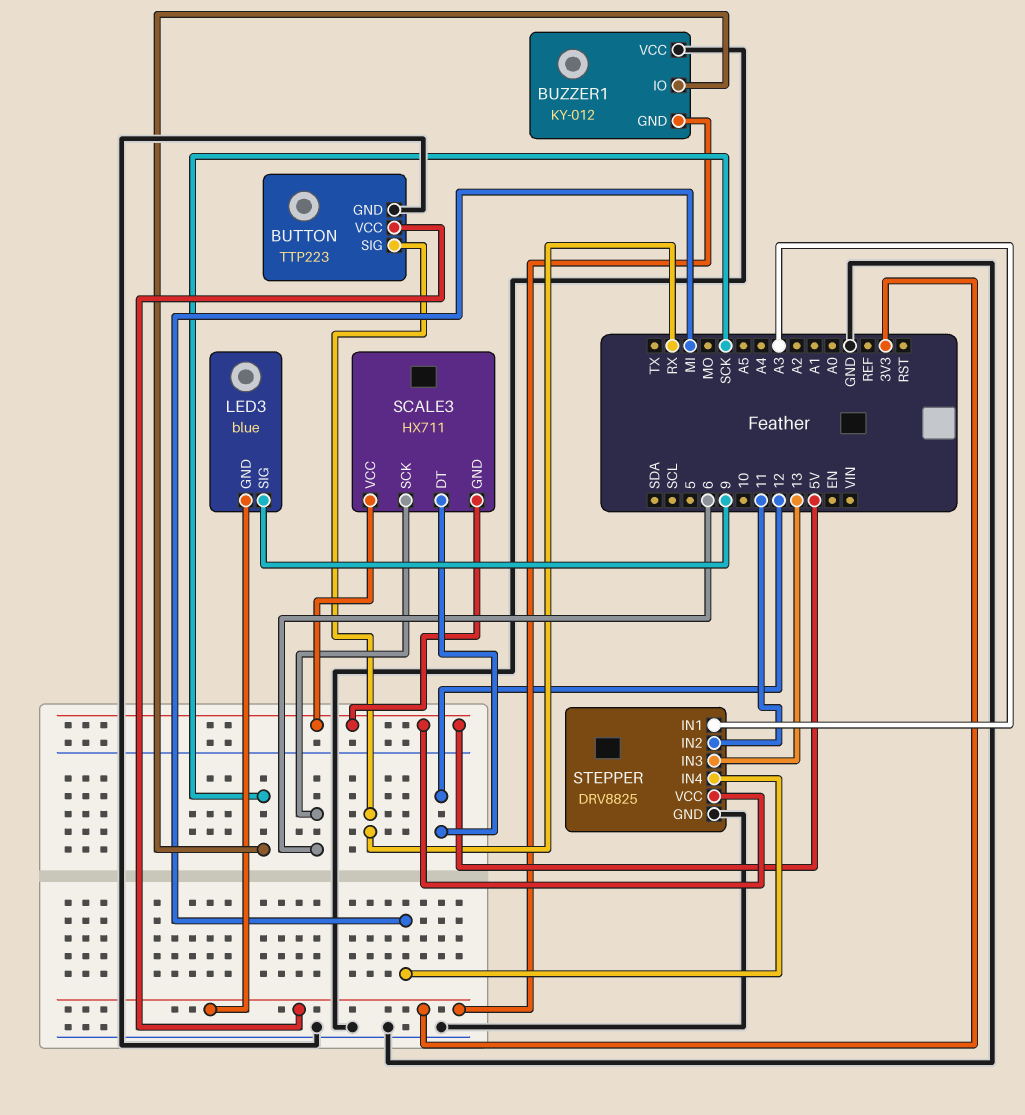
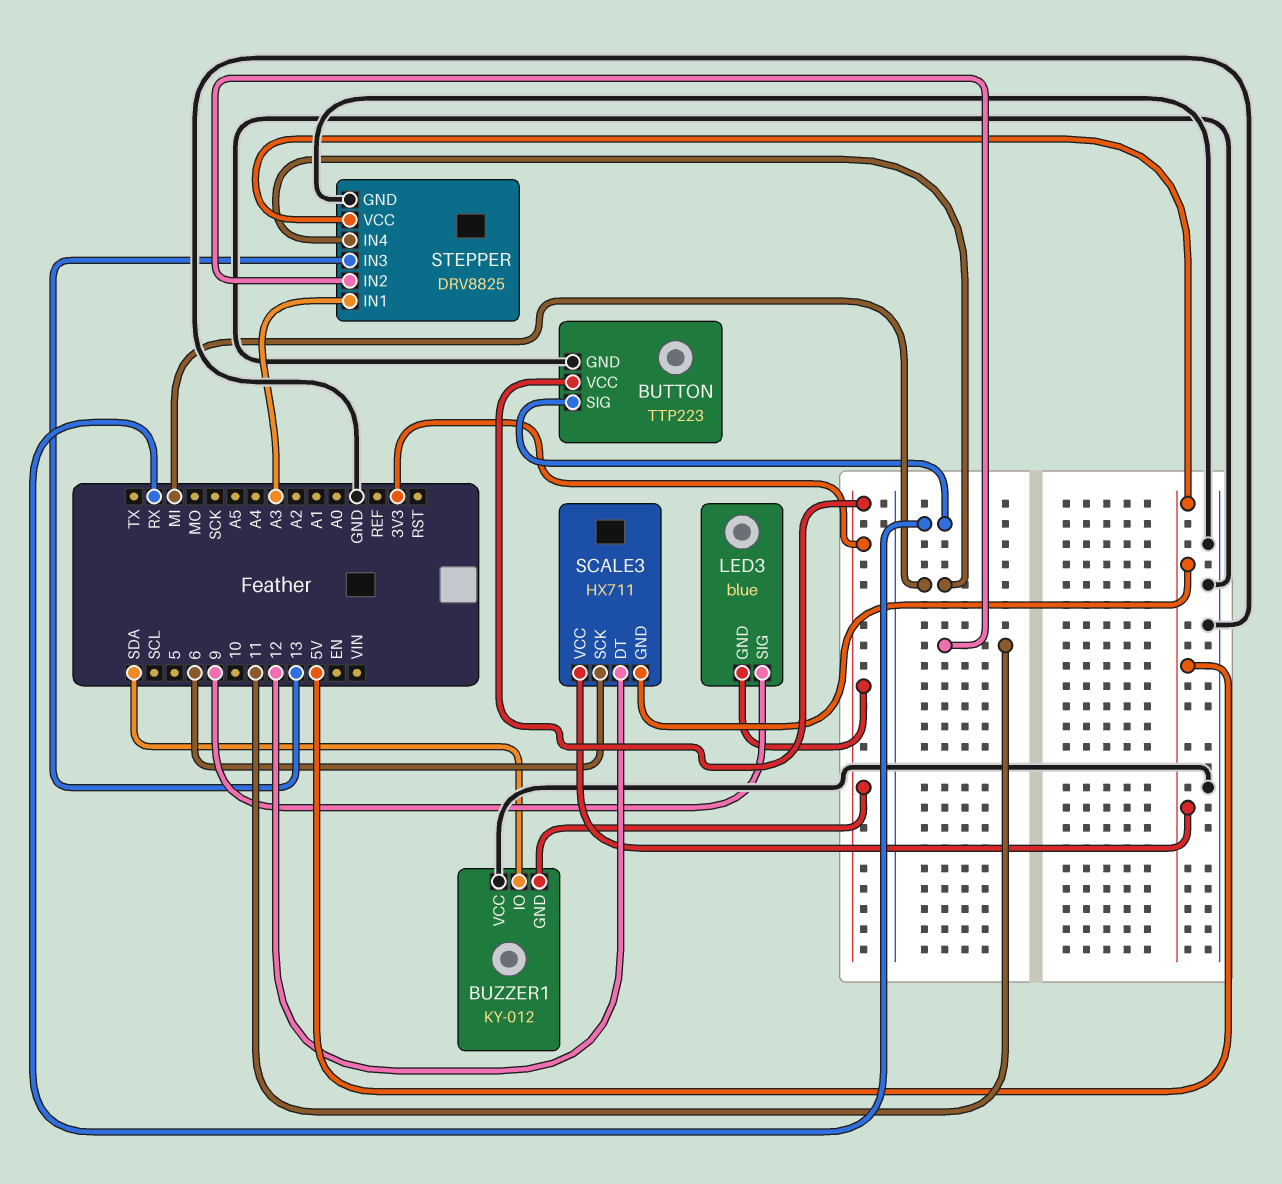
BUZZER1 pin IO: SCK -> SDA

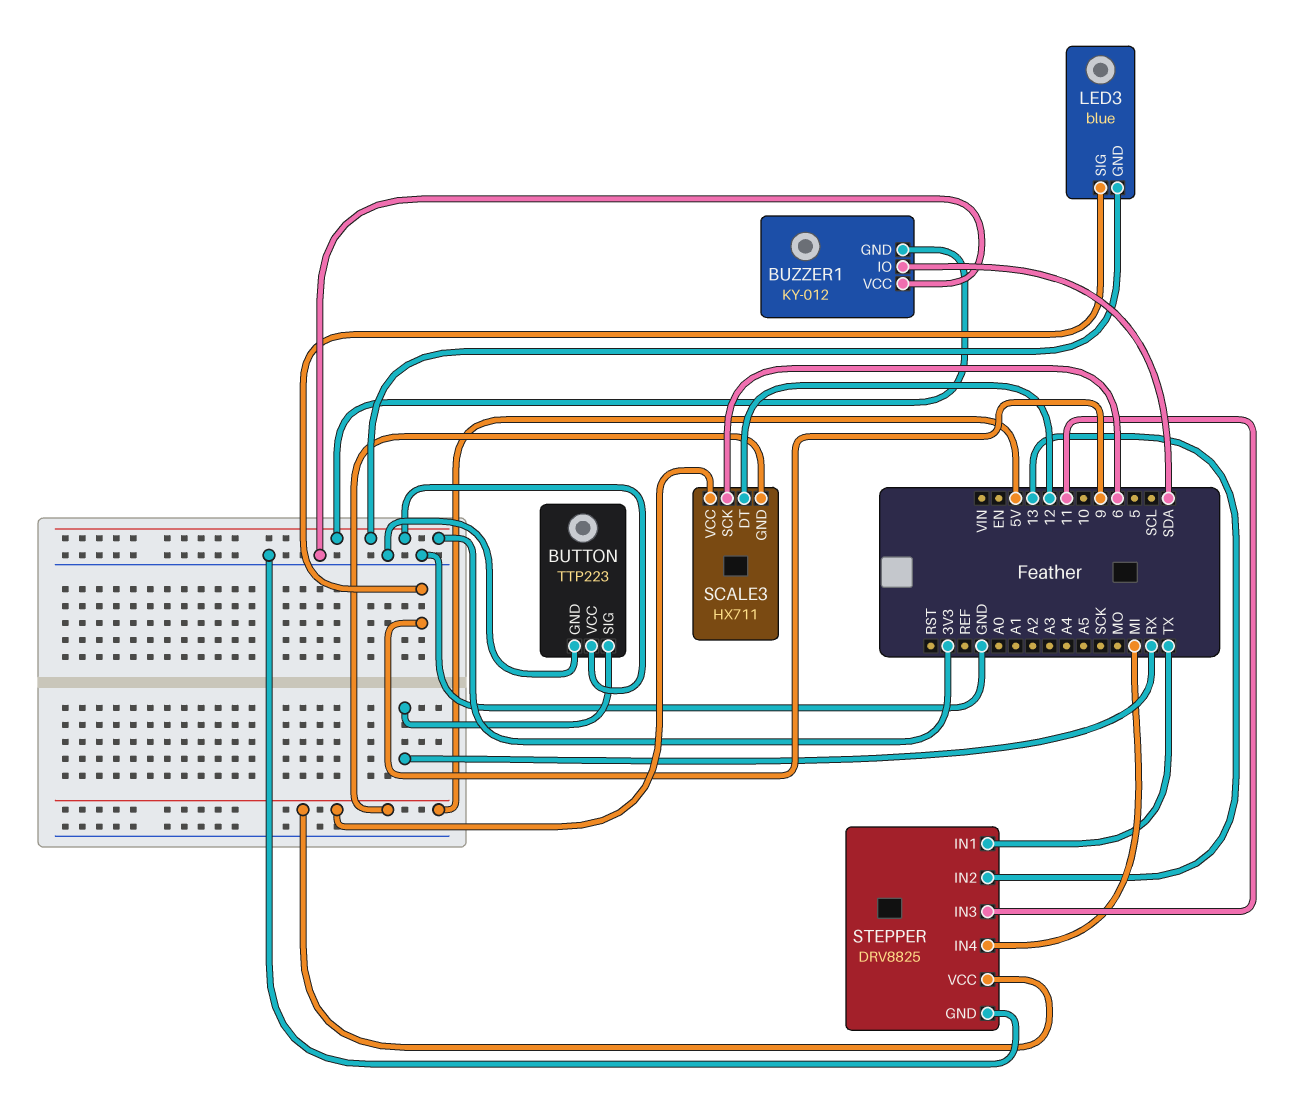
STEPPER pin IN1: A3 -> TX
STEPPER pin IN2: 11 -> 13
STEPPER pin IN3: 13 -> 11

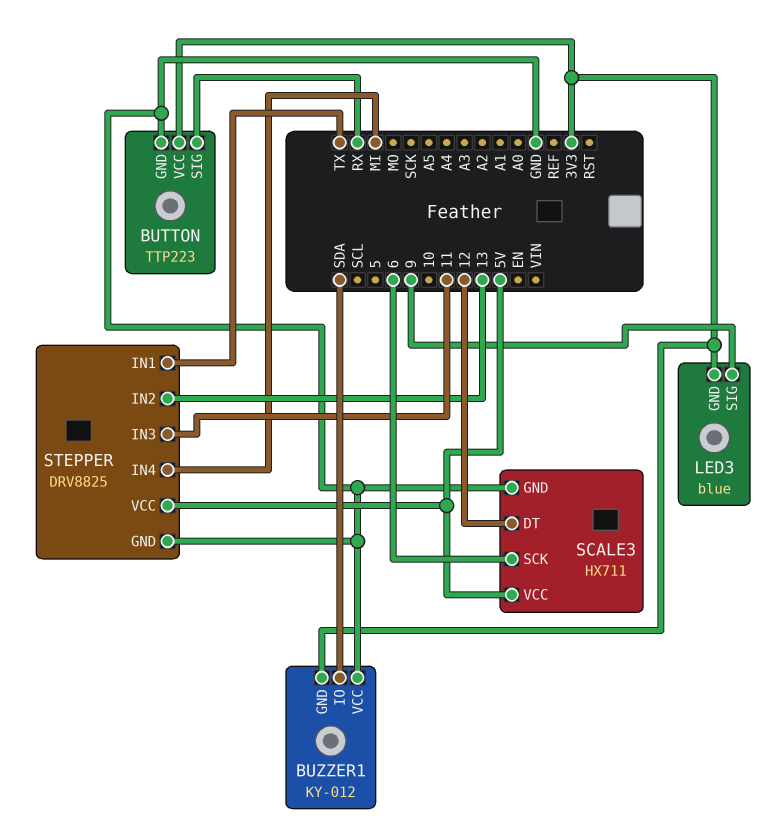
SCALE3 pin GND: 5V -> GND

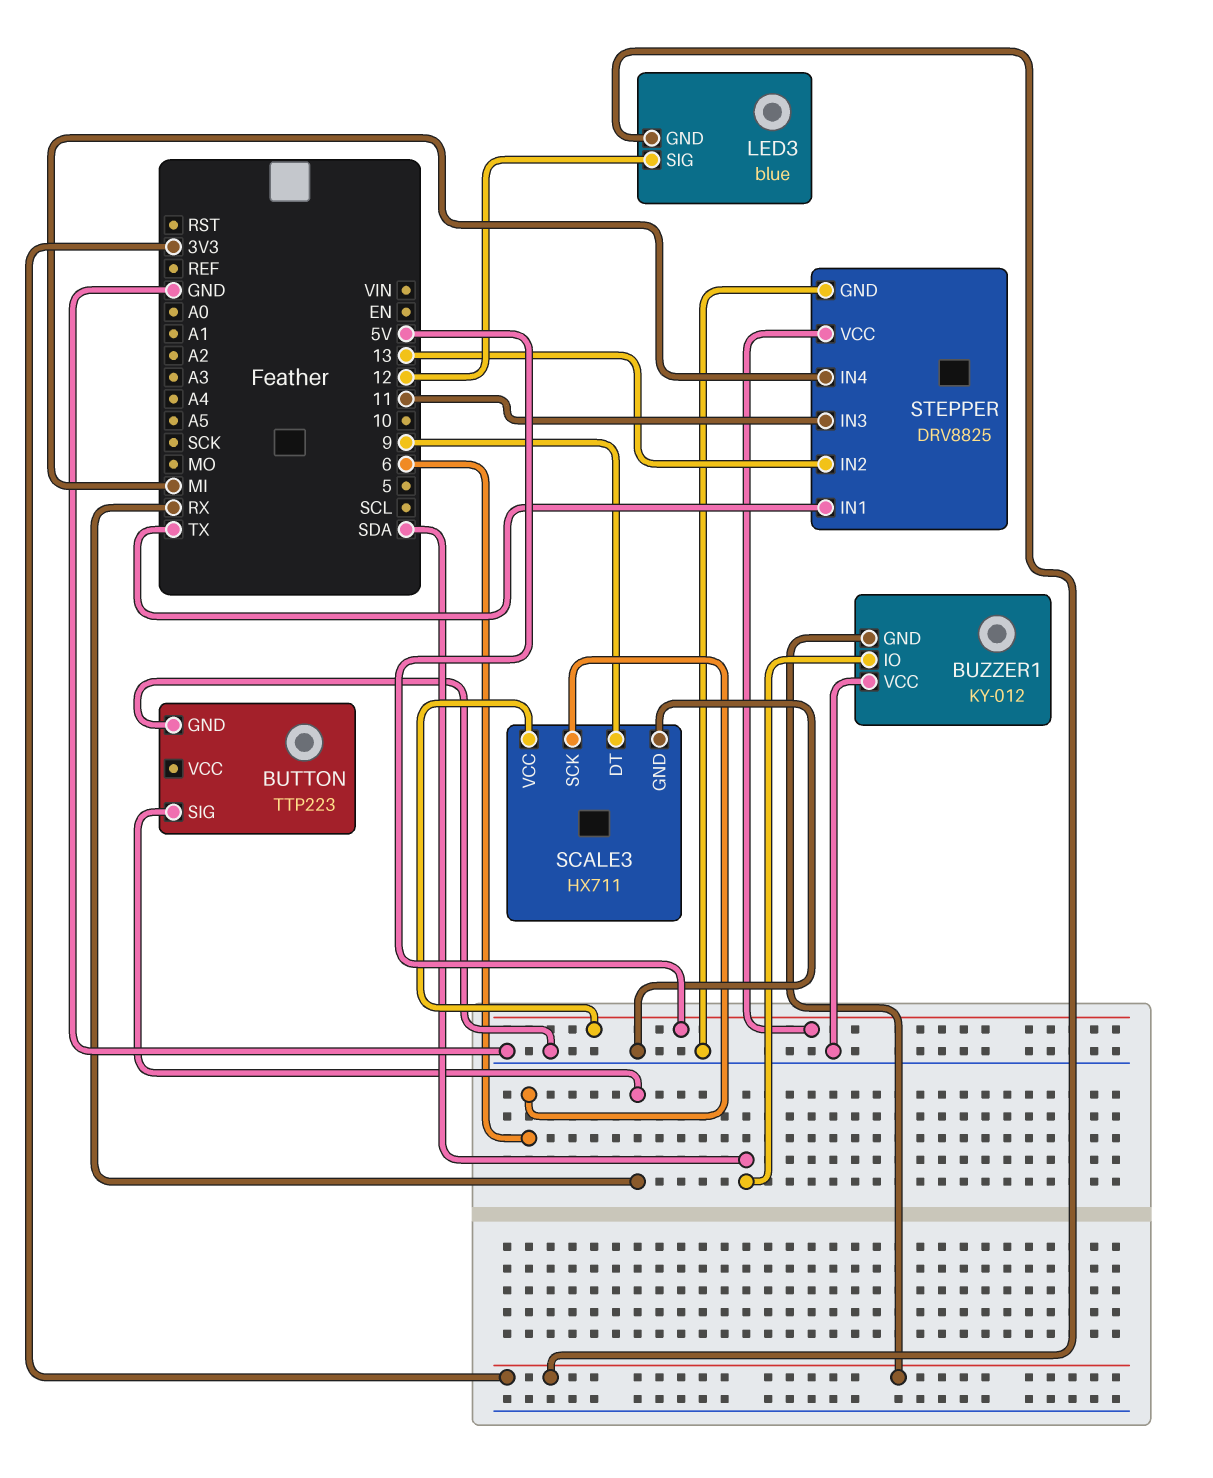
BUTTON pin VCC: 3V3 -> none
LED3 pin SIG: 9 -> 12
SCALE3 pin DT: 12 -> 9

